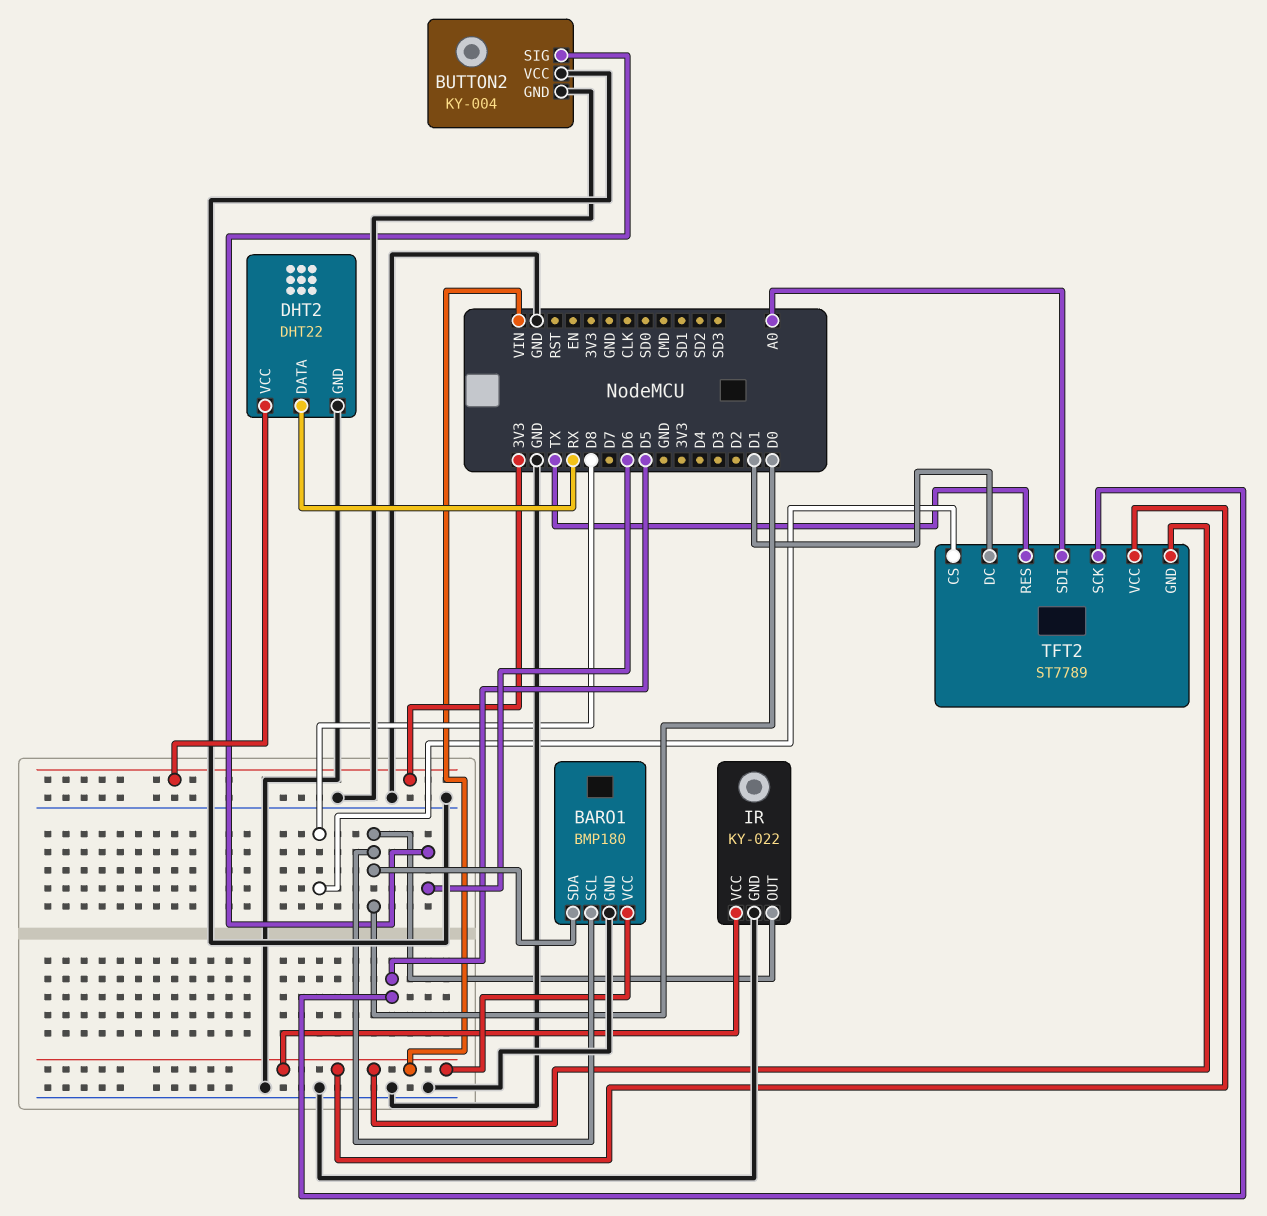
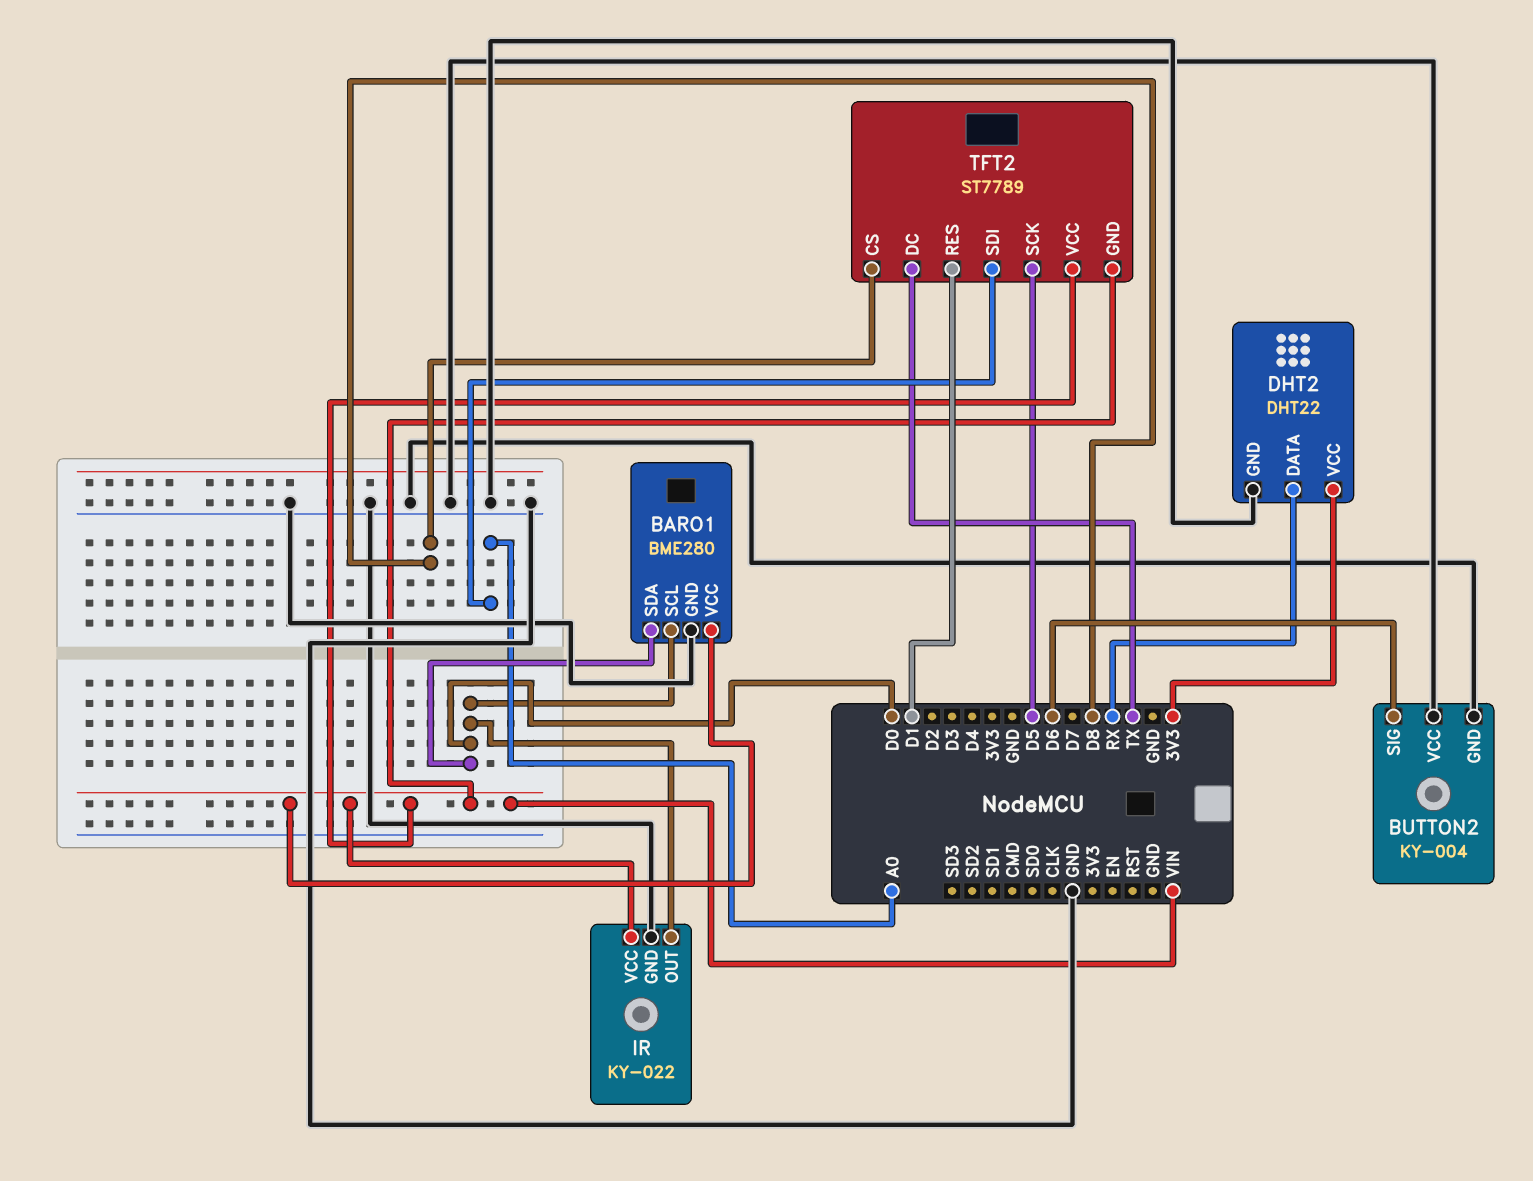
BARO1: BMP180 -> BME280
TFT2 pin DC: D1 -> TX
TFT2 pin RES: TX -> D1

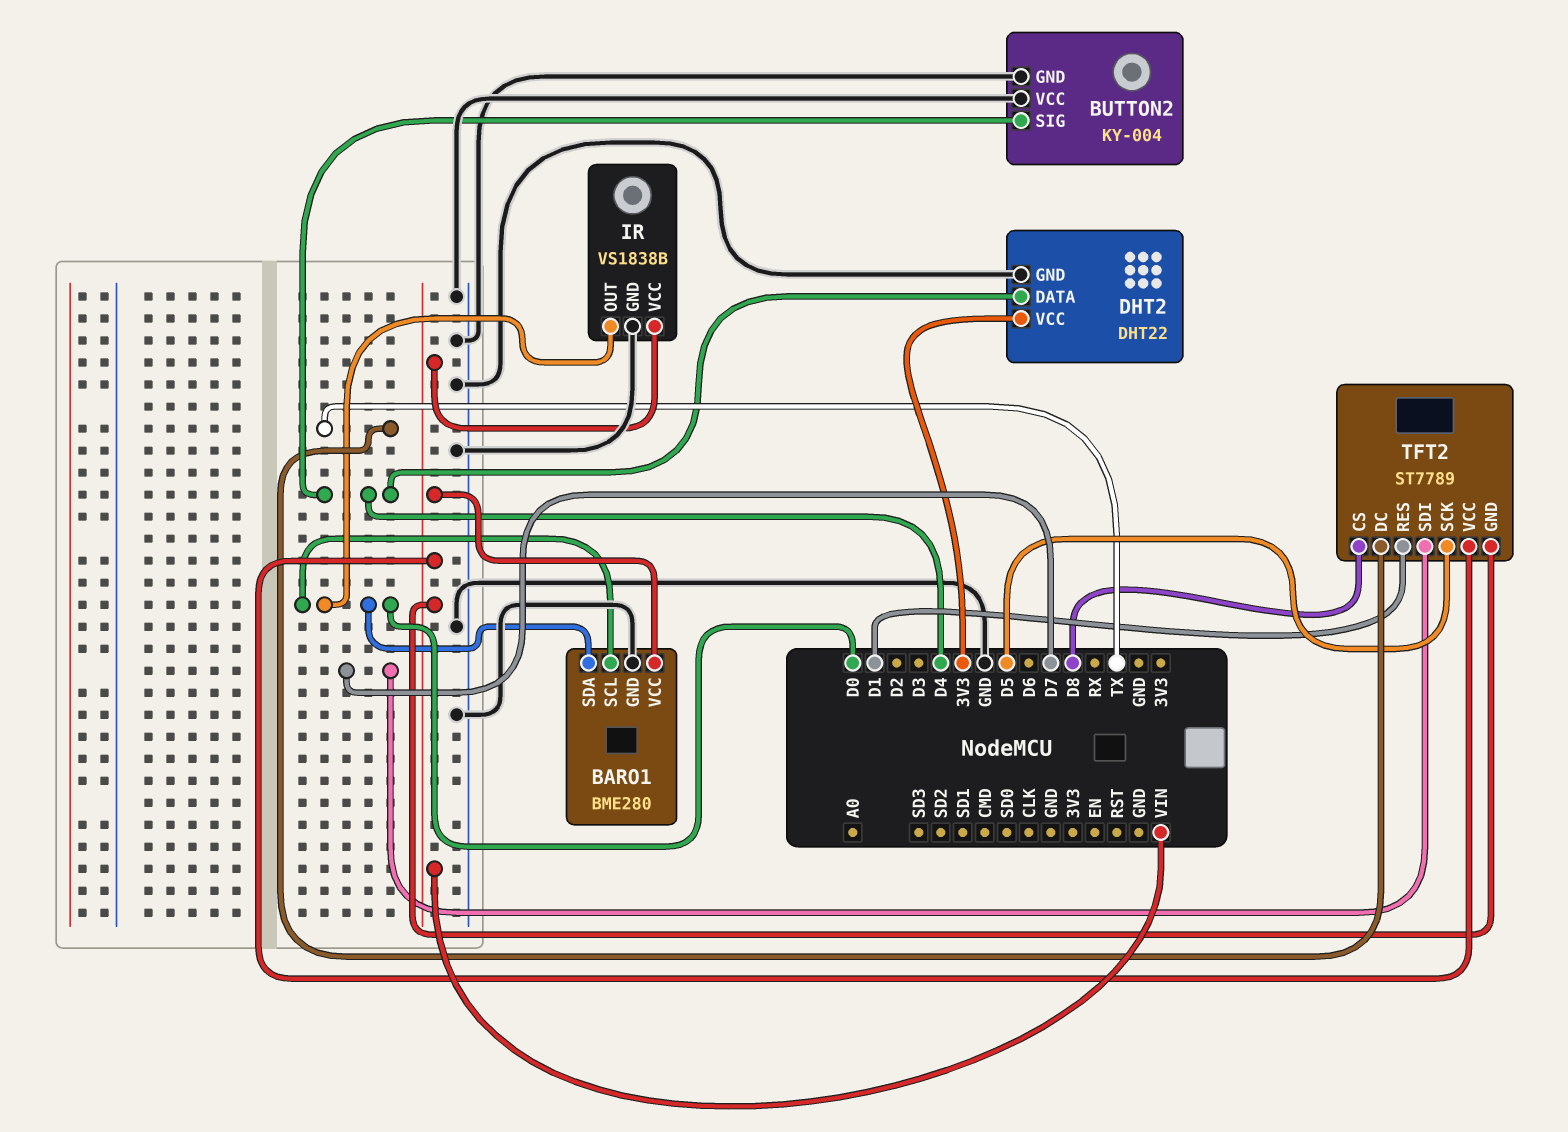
BUTTON2 pin SIG: D6 -> D4
DHT2 pin DATA: RX -> D4
IR: KY-022 -> VS1838B
TFT2 pin SDI: A0 -> D7

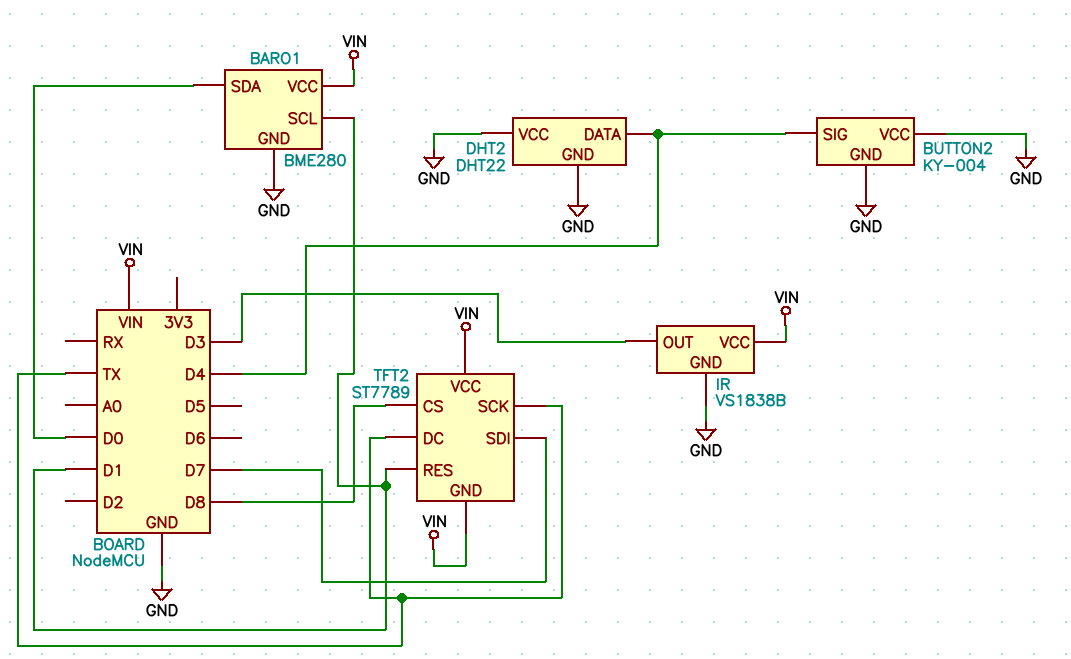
BARO1 pin SCL: D0 -> D1
DHT2 pin VCC: 3V3 -> GND
IR pin OUT: D0 -> D3
TFT2 pin SCK: D5 -> TX

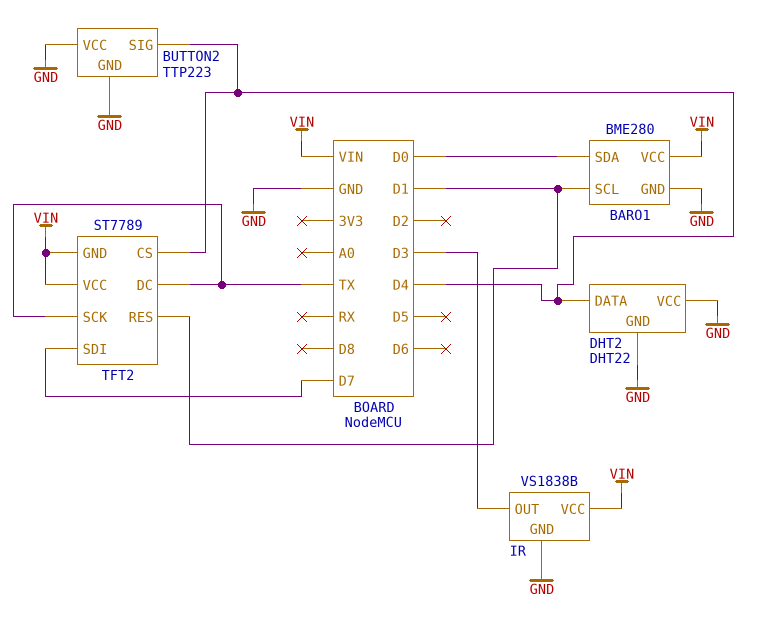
BUTTON2: KY-004 -> TTP223
TFT2 pin CS: D8 -> D4

